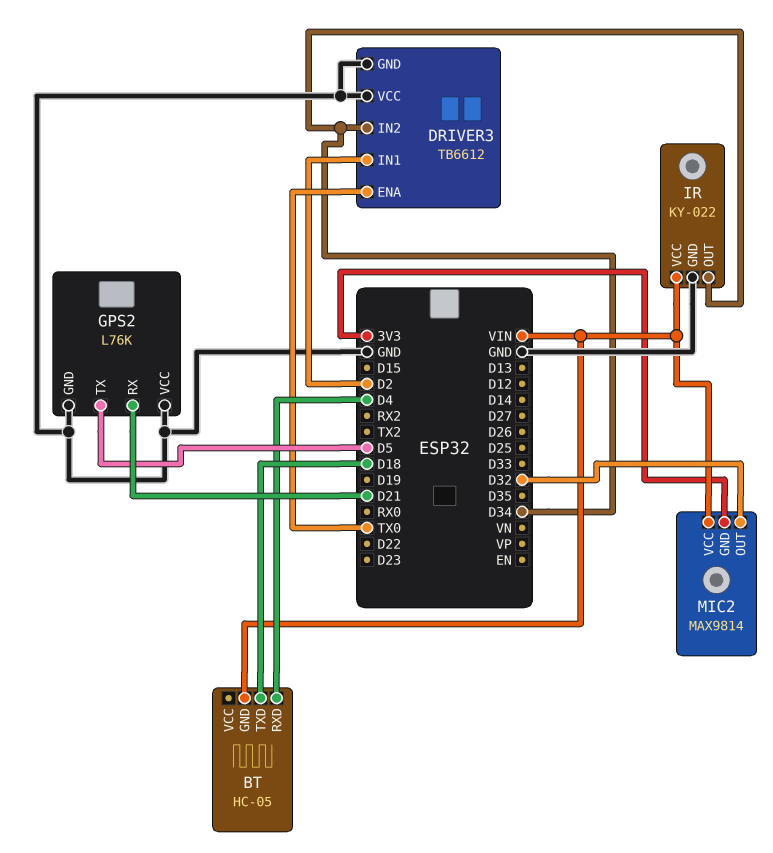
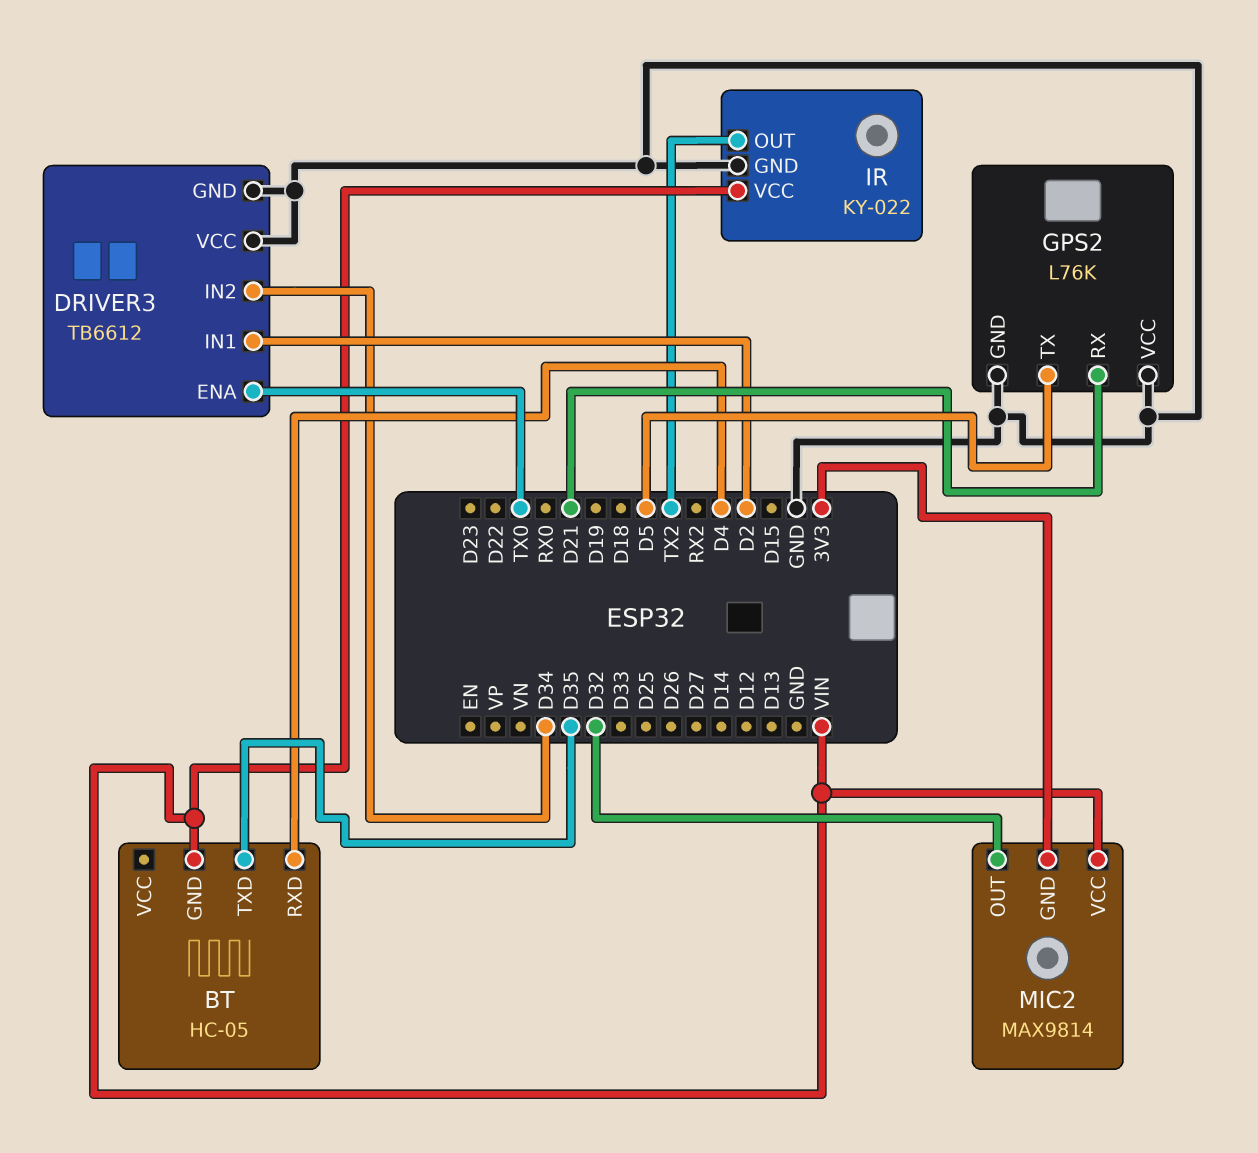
BT pin TXD: D18 -> D35
IR pin OUT: D34 -> TX2

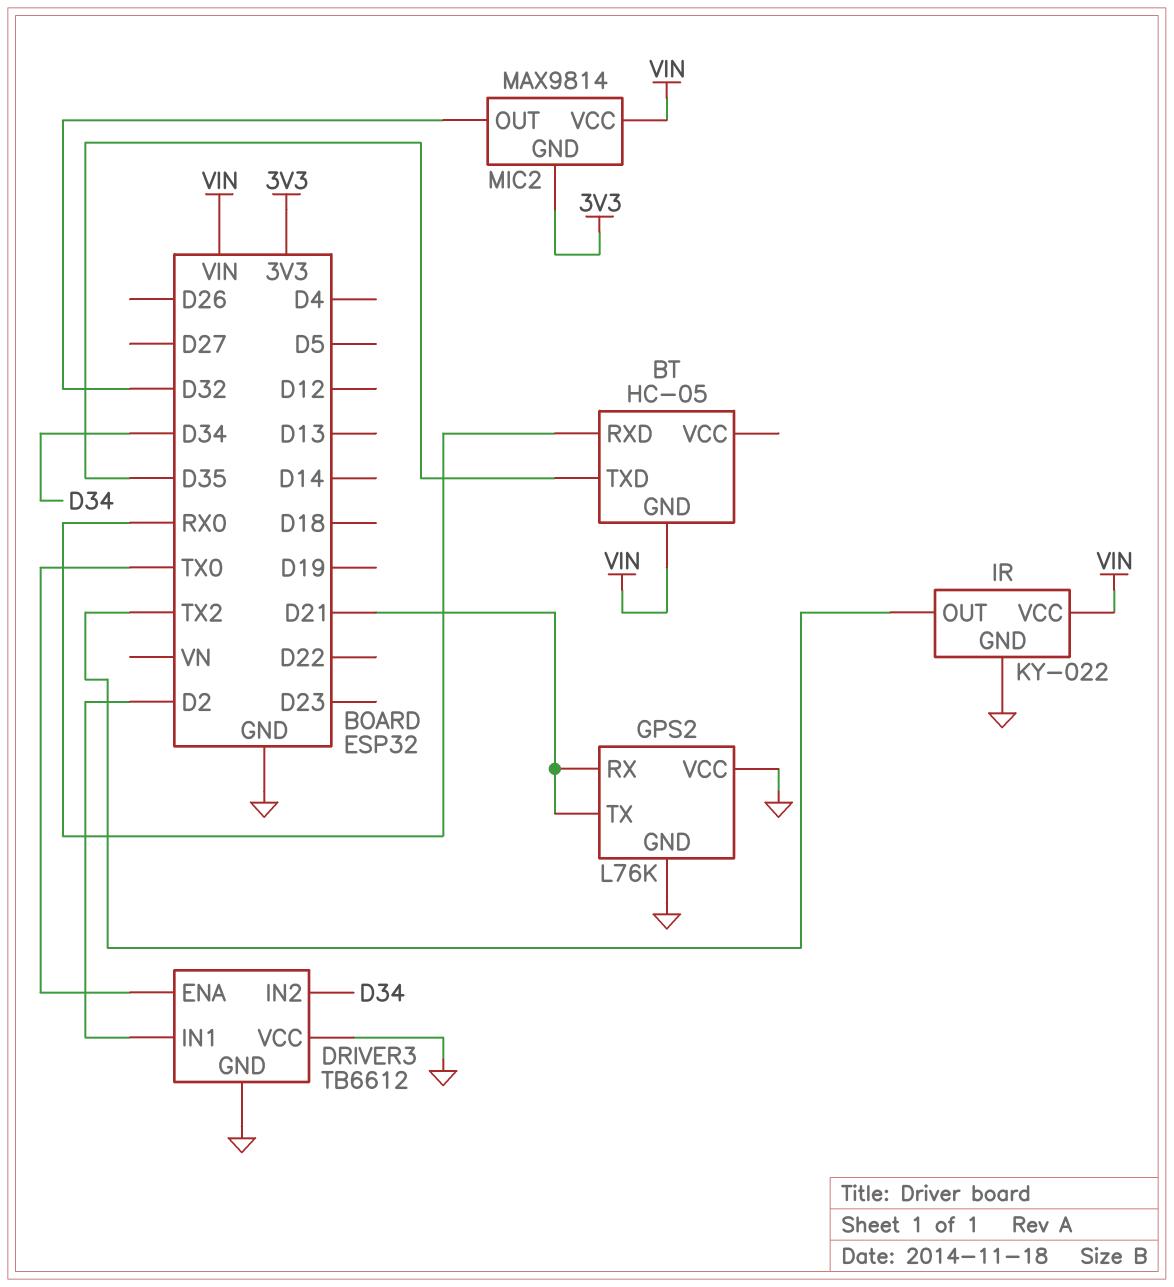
BT pin RXD: D4 -> RX0
GPS2 pin TX: D5 -> D21

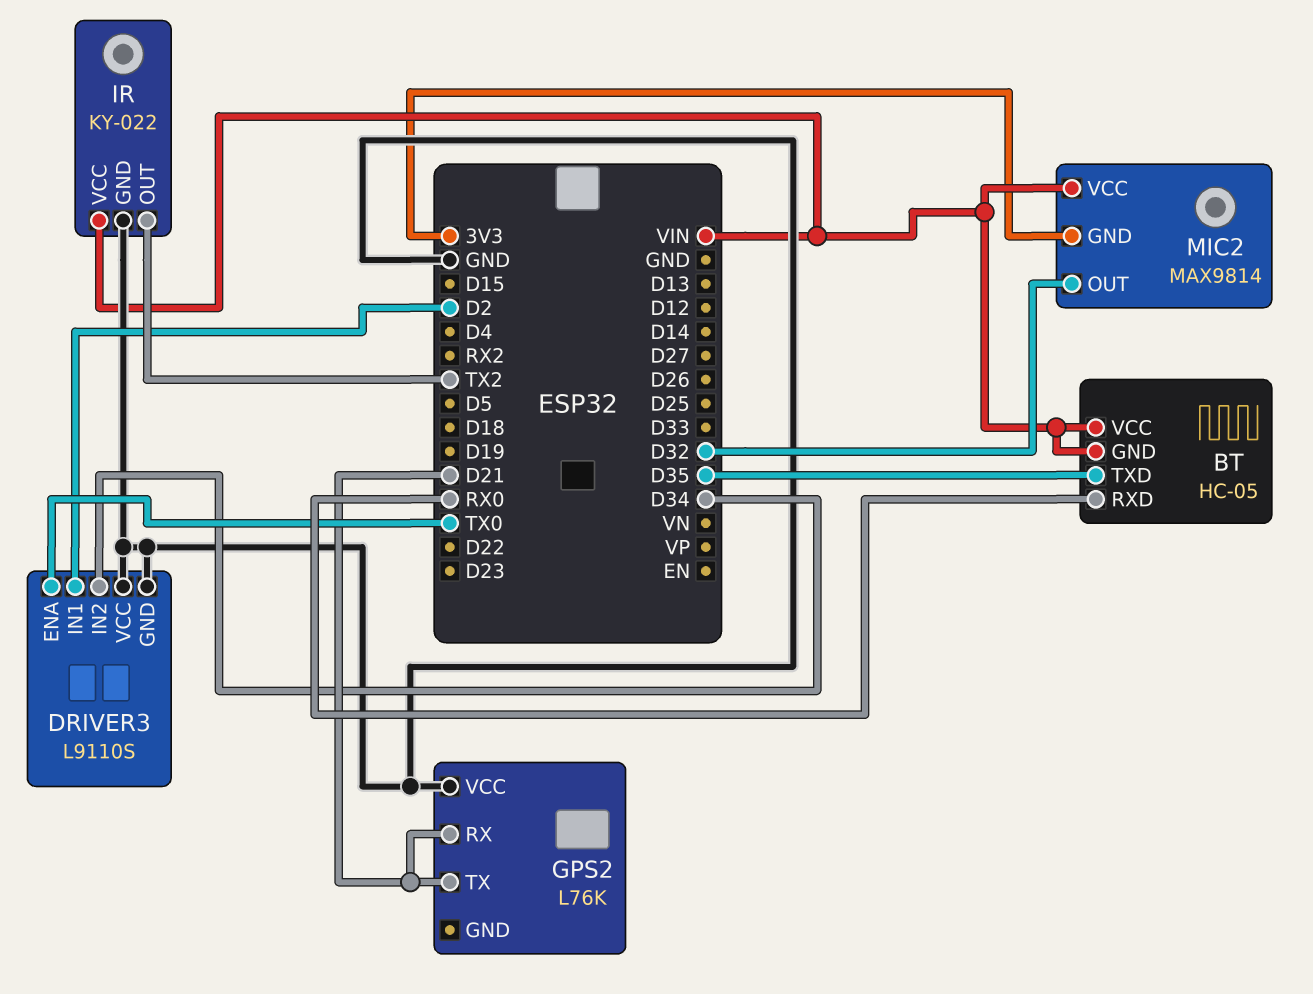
BT pin VCC: none -> VIN
DRIVER3: TB6612 -> L9110S
GPS2 pin GND: GND -> none

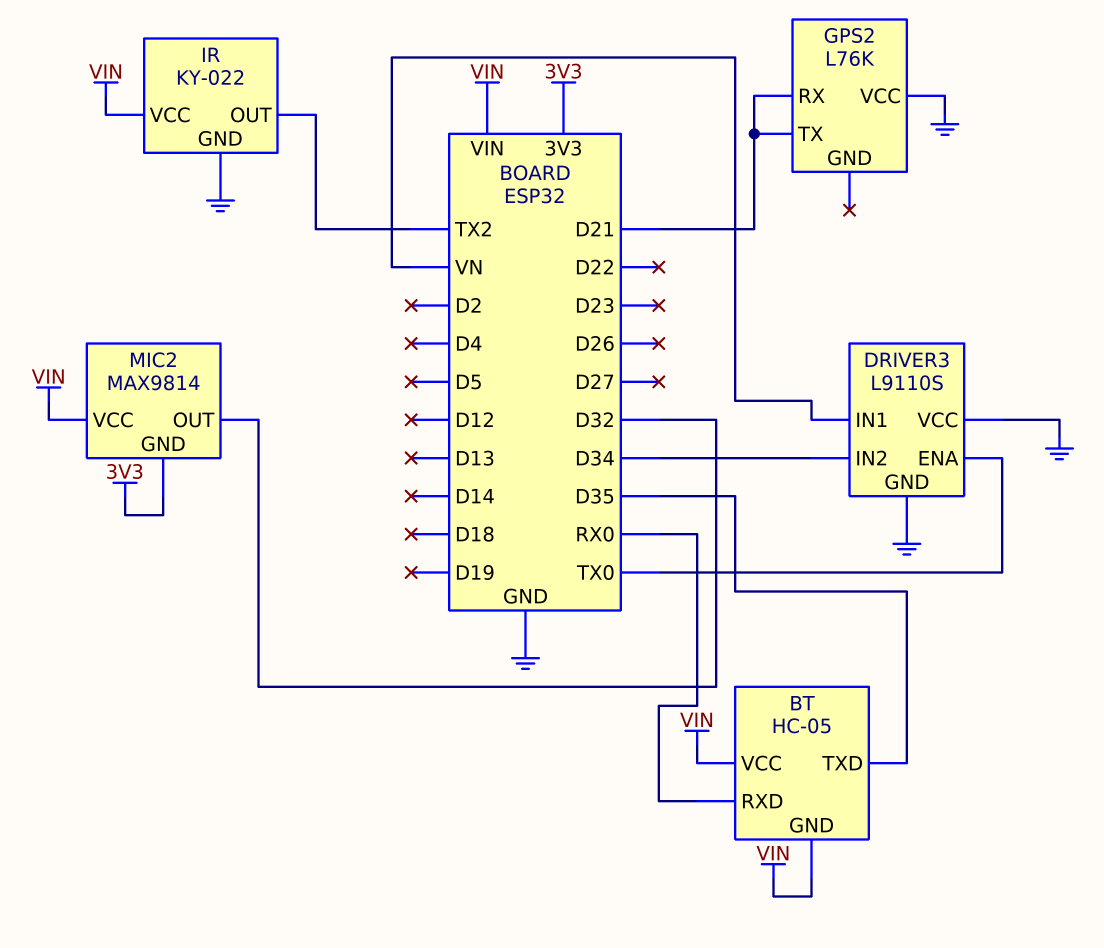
DRIVER3 pin IN1: D2 -> VN

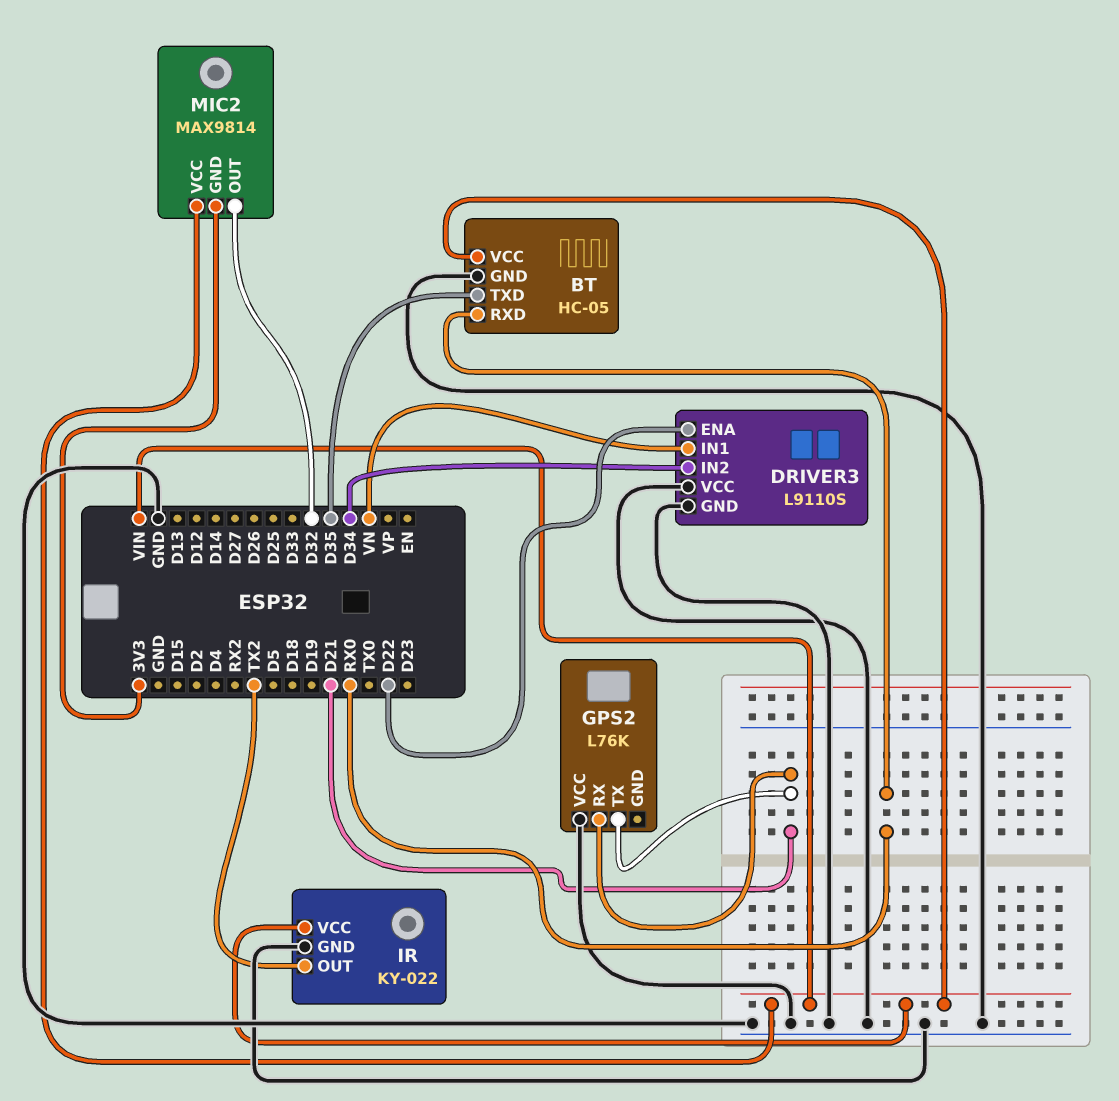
BT pin GND: VIN -> GND
DRIVER3 pin ENA: TX0 -> D22

